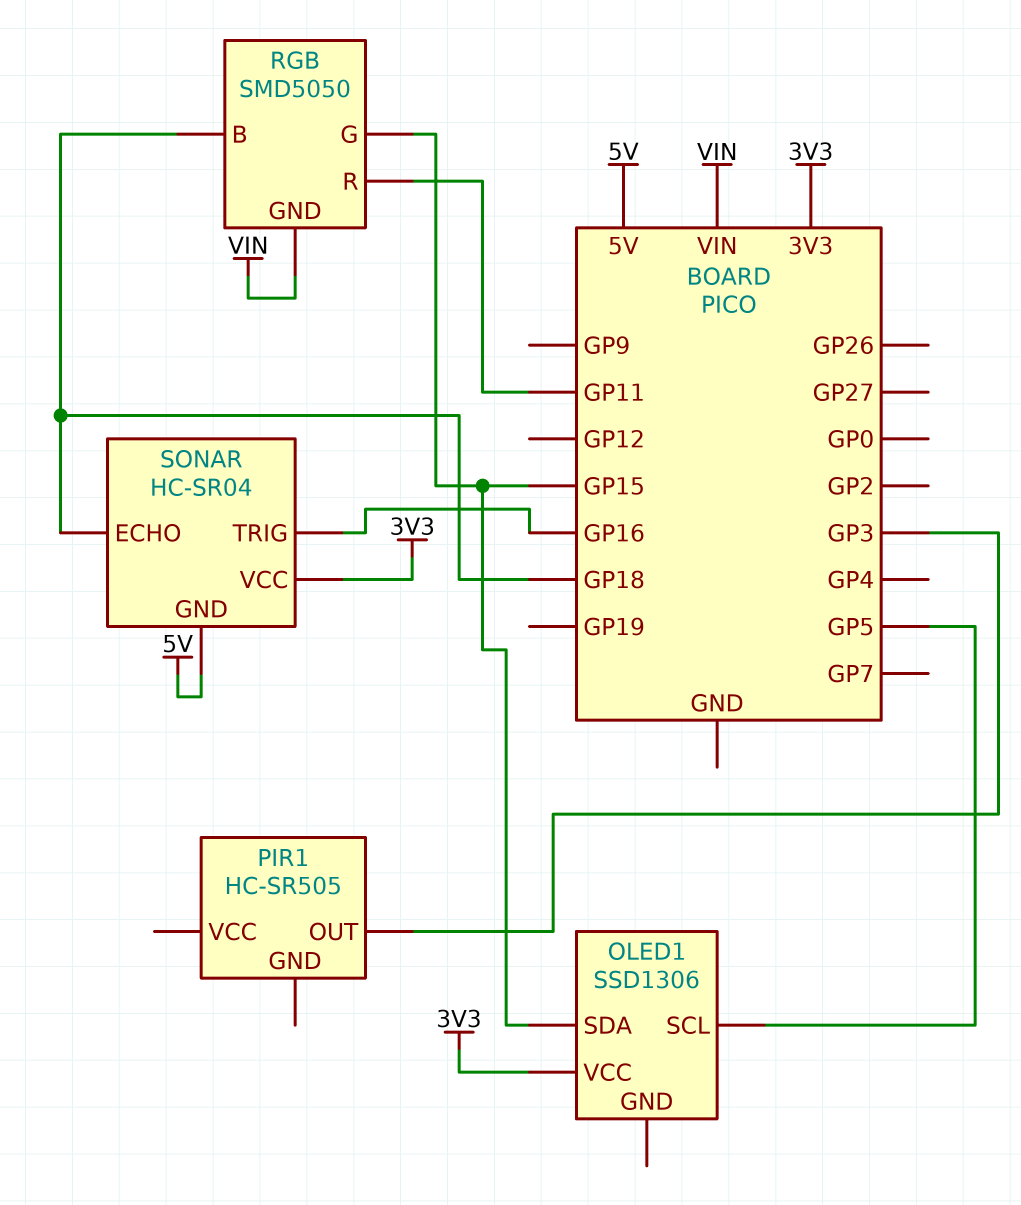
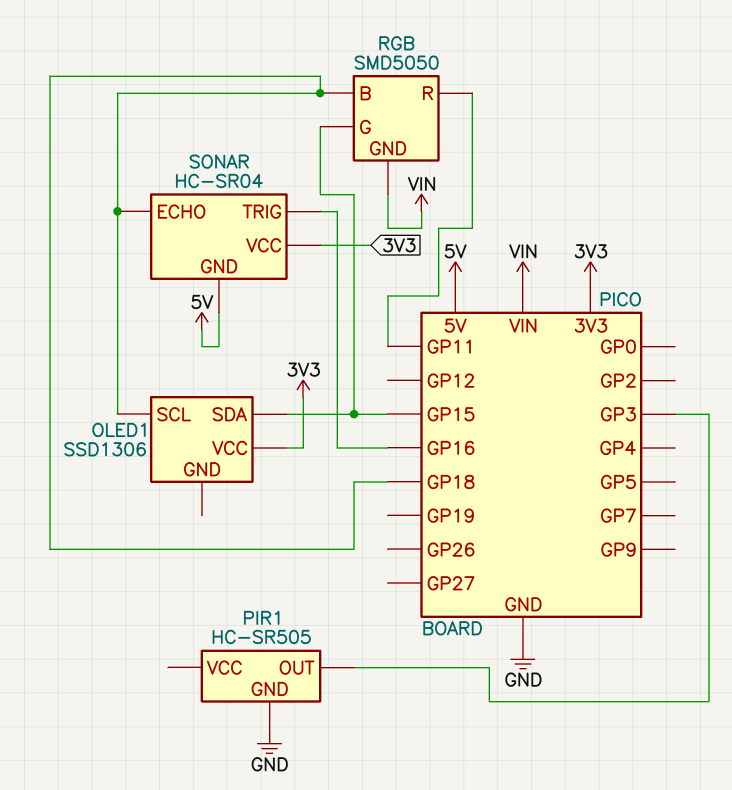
OLED1 pin SCL: GP5 -> GP18
PIR1 pin GND: none -> GND

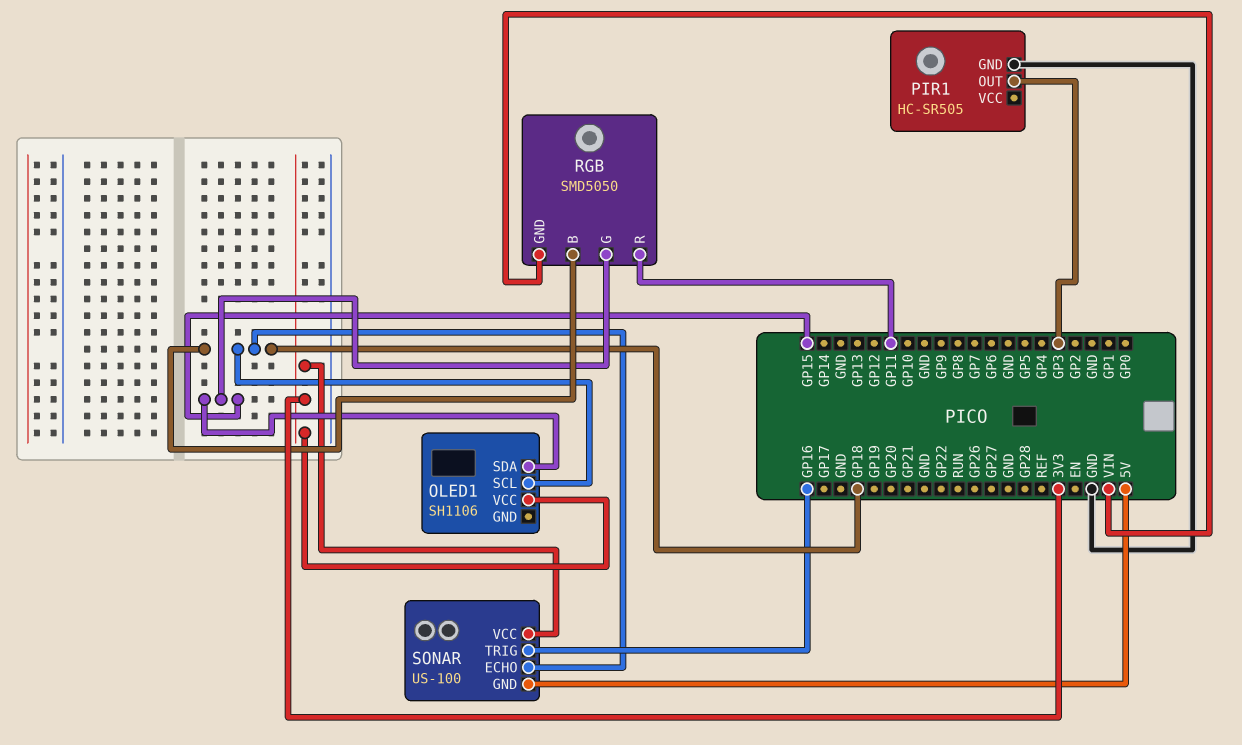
OLED1: SSD1306 -> SH1106
SONAR: HC-SR04 -> US-100

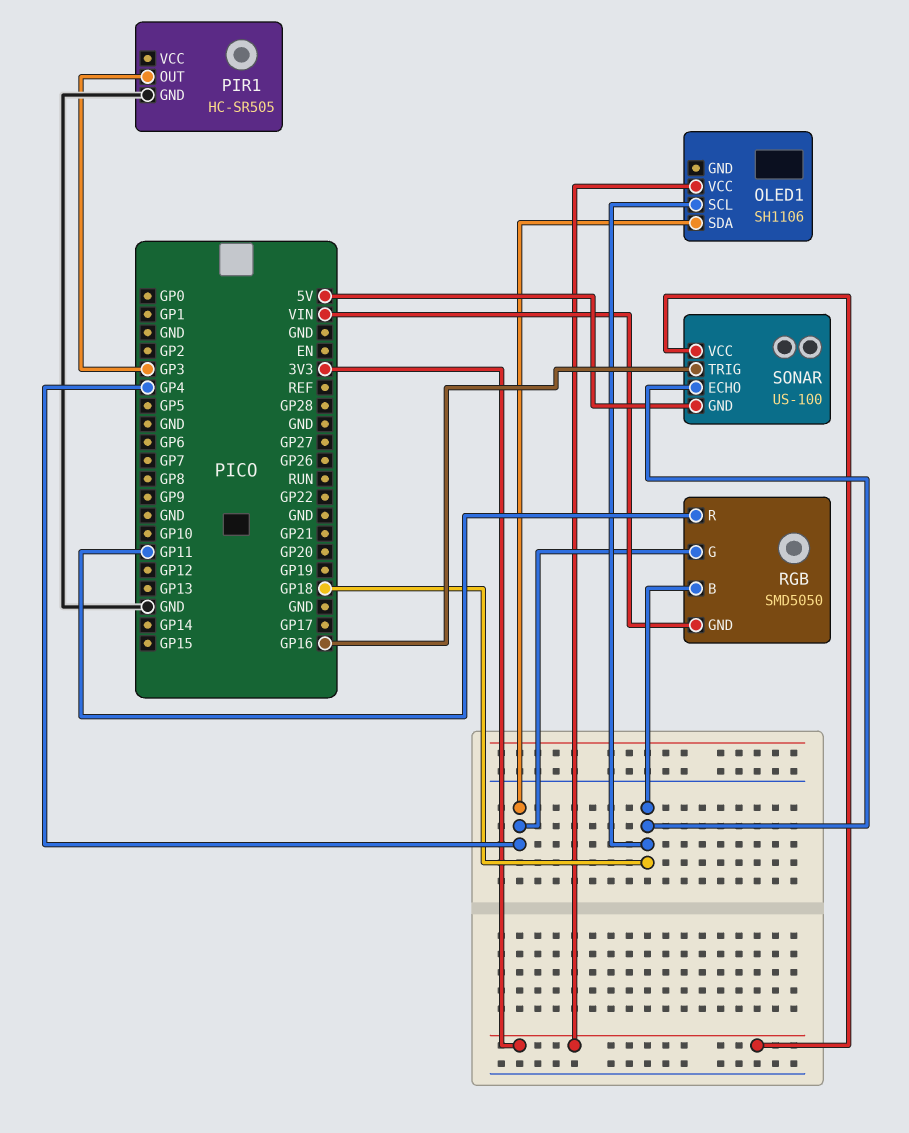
OLED1 pin SDA: GP15 -> GP4
RGB pin G: GP15 -> GP4

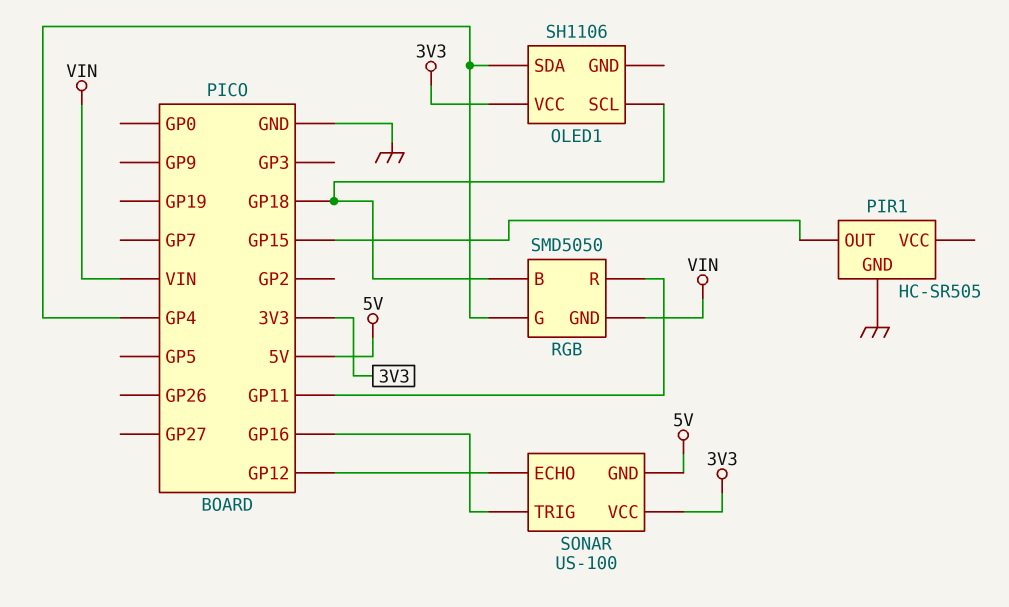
PIR1 pin OUT: GP3 -> GP15
SONAR pin ECHO: GP18 -> GP12

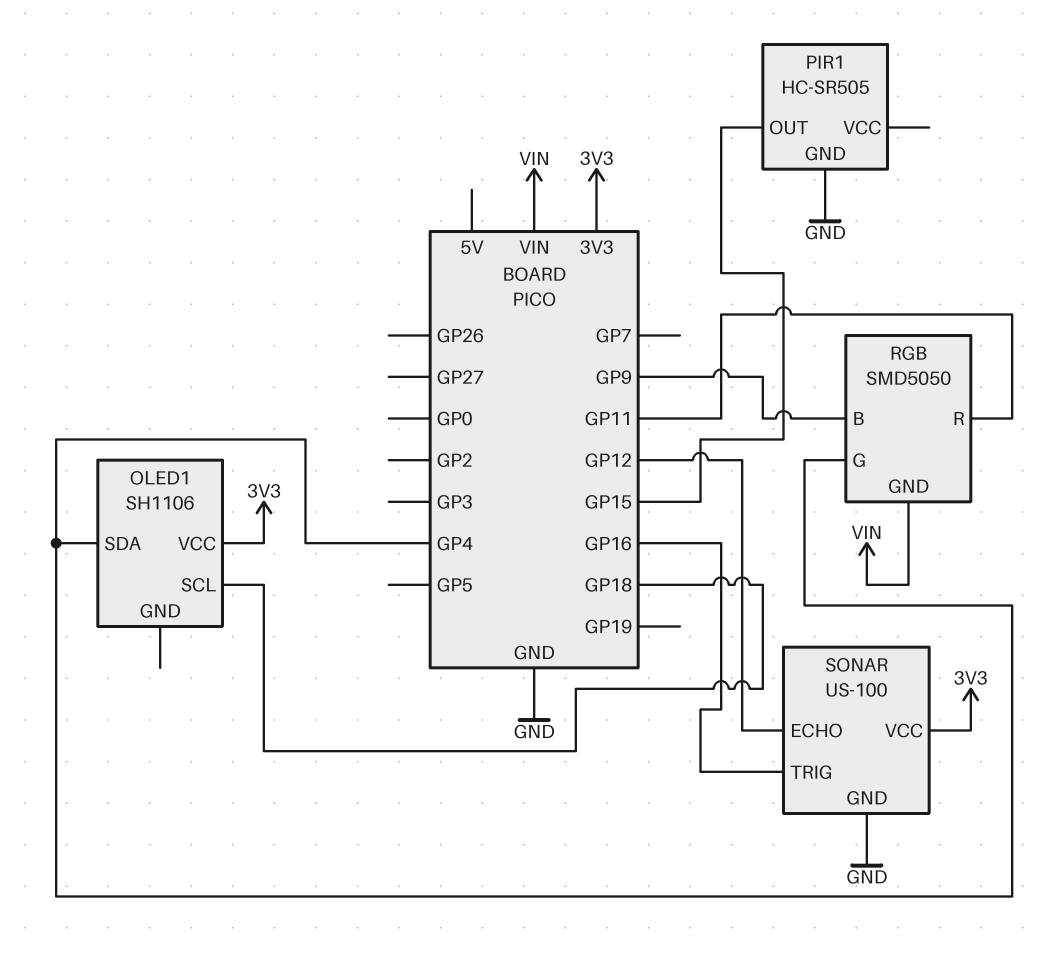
RGB pin B: GP18 -> GP9
SONAR pin GND: 5V -> GND

